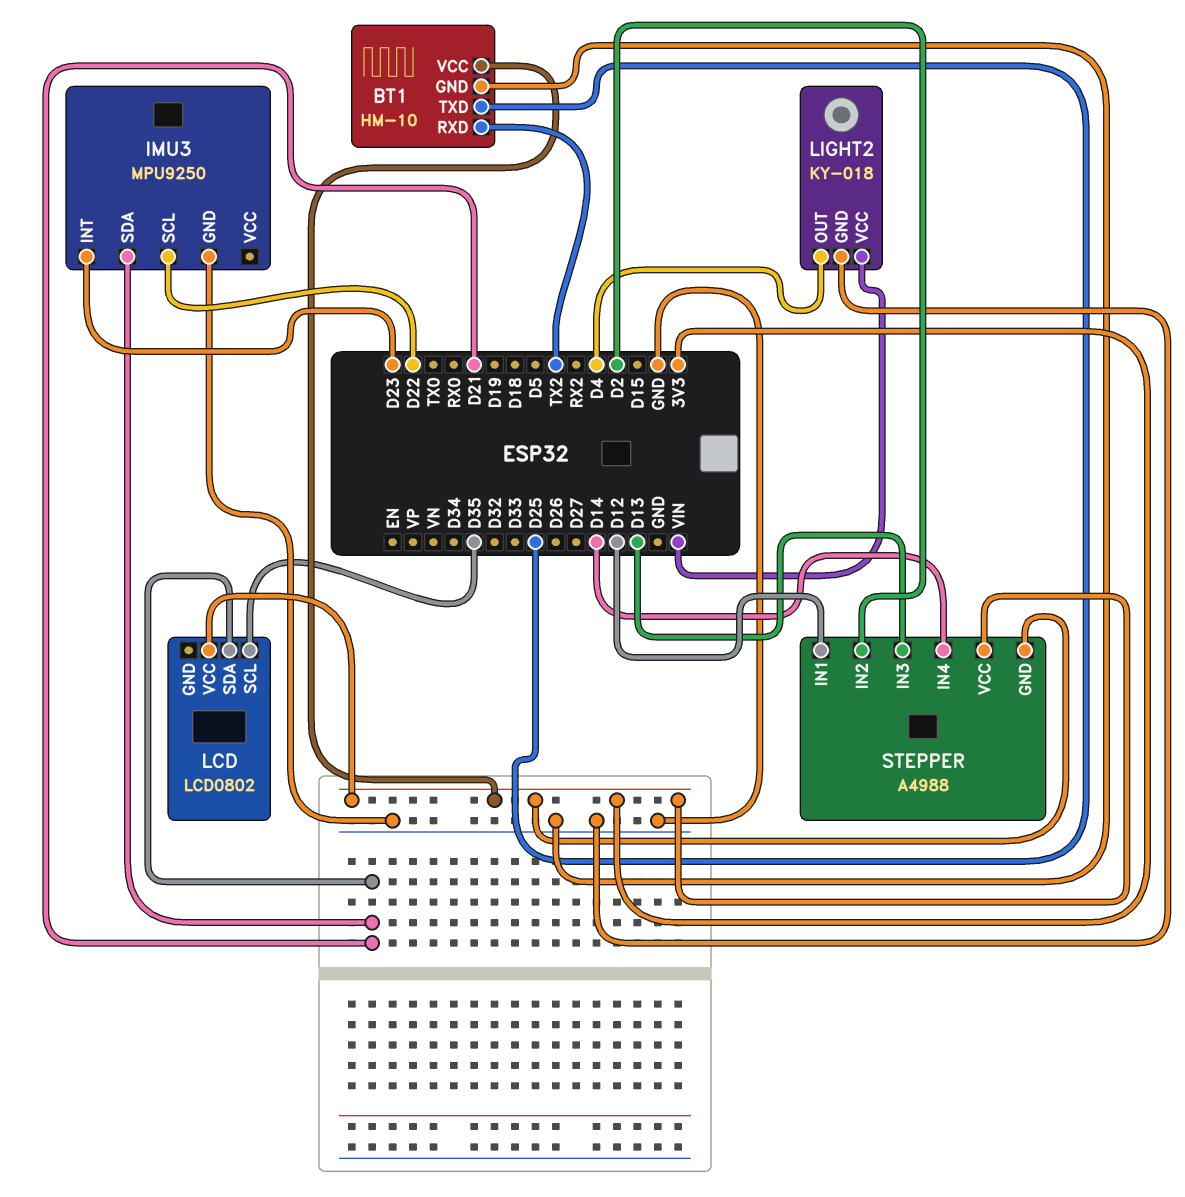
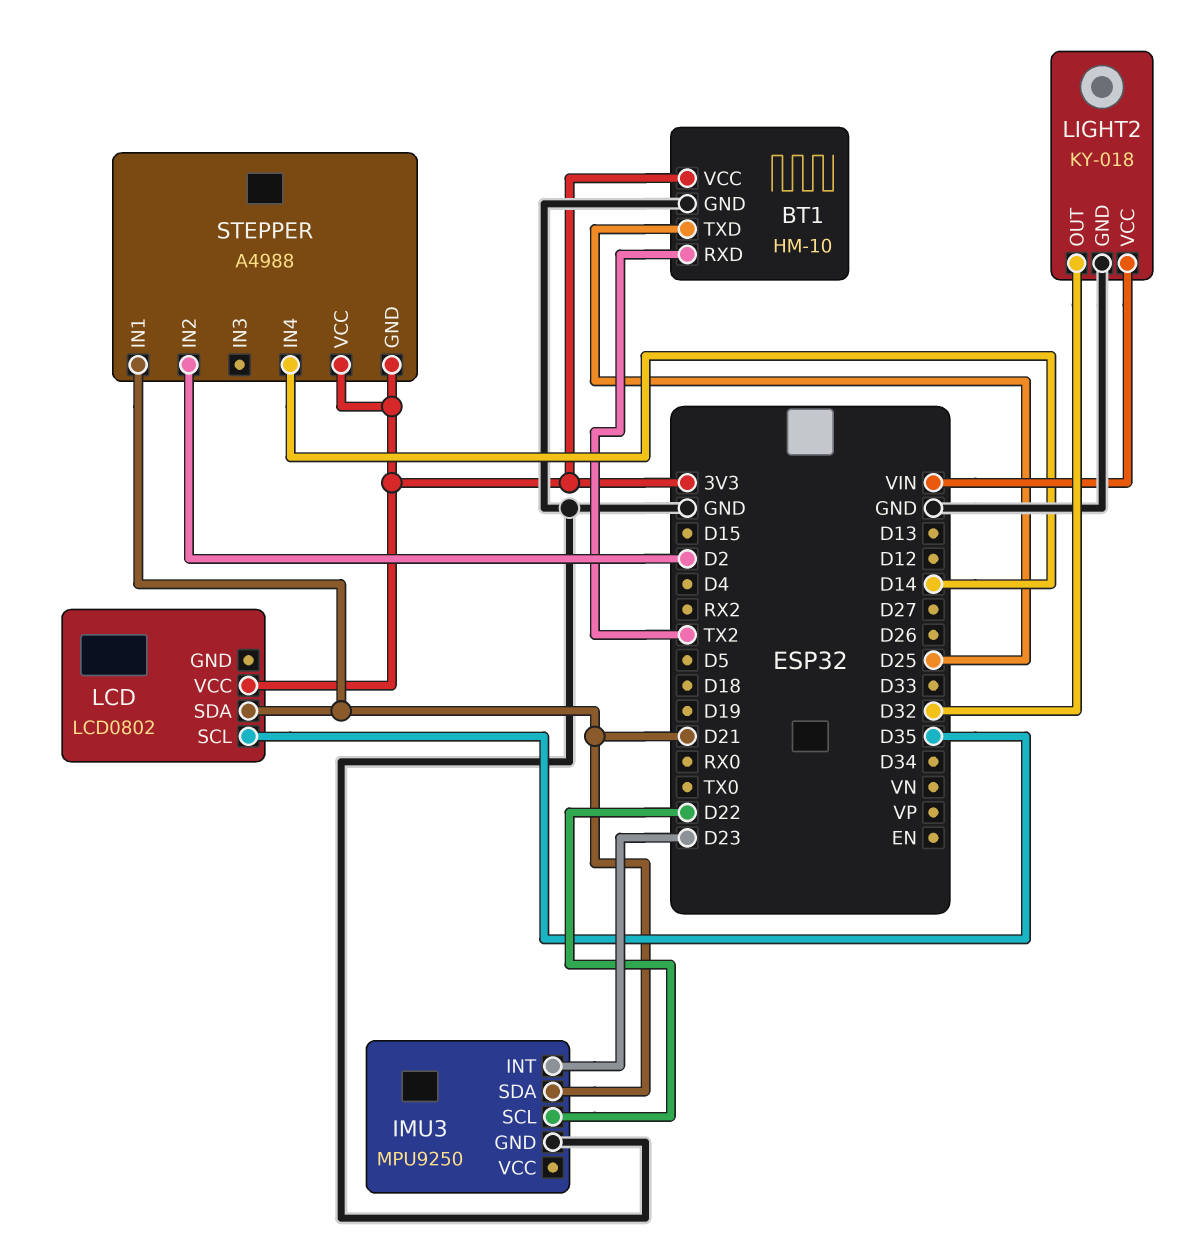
LIGHT2 pin OUT: D4 -> D32
STEPPER pin IN1: D12 -> D21
STEPPER pin IN3: D13 -> none

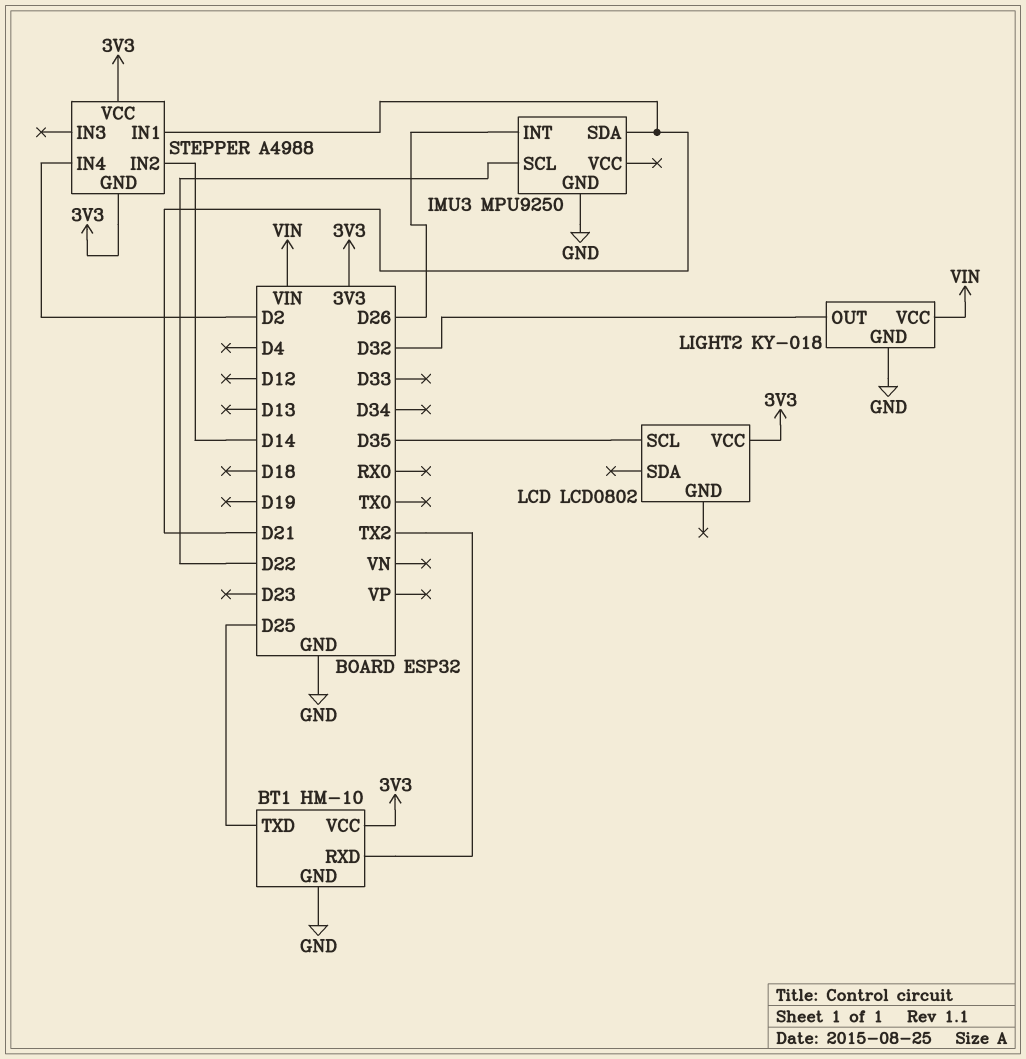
IMU3 pin INT: D23 -> D26
LCD pin SDA: D21 -> none
STEPPER pin IN2: D2 -> D14
STEPPER pin IN4: D14 -> D2

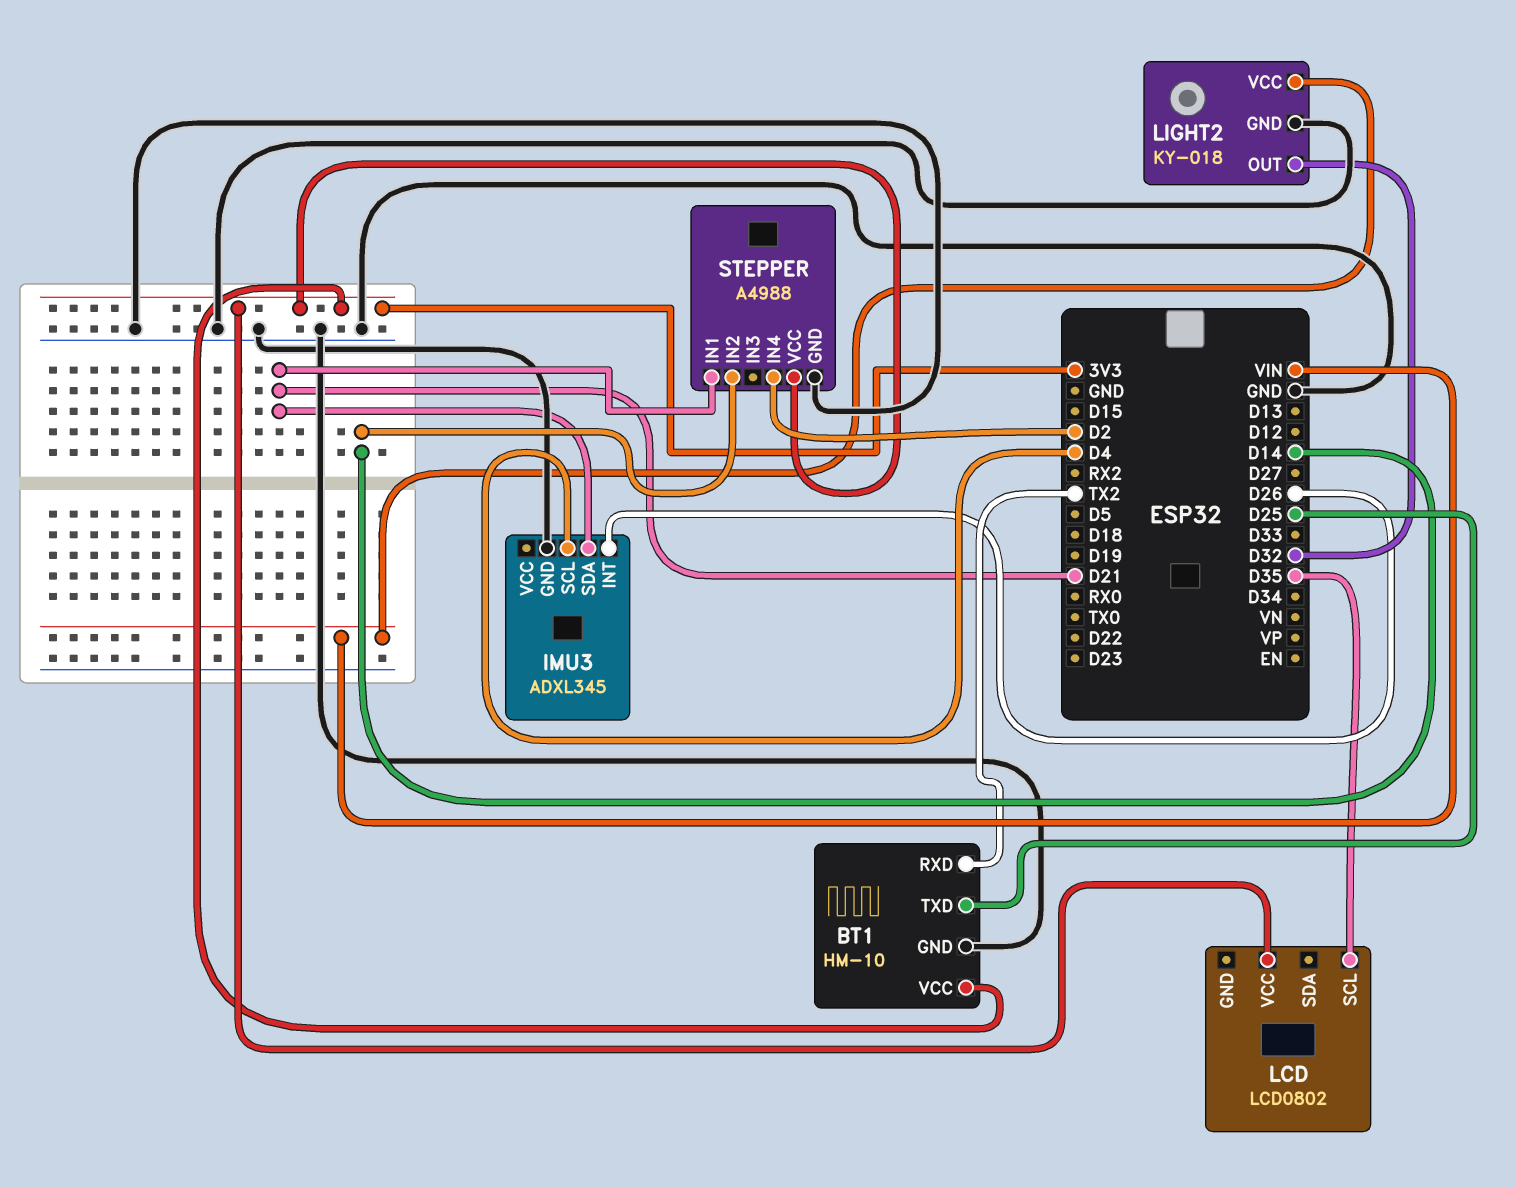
IMU3: MPU9250 -> ADXL345
IMU3 pin SCL: D22 -> D4
STEPPER pin GND: 3V3 -> GND

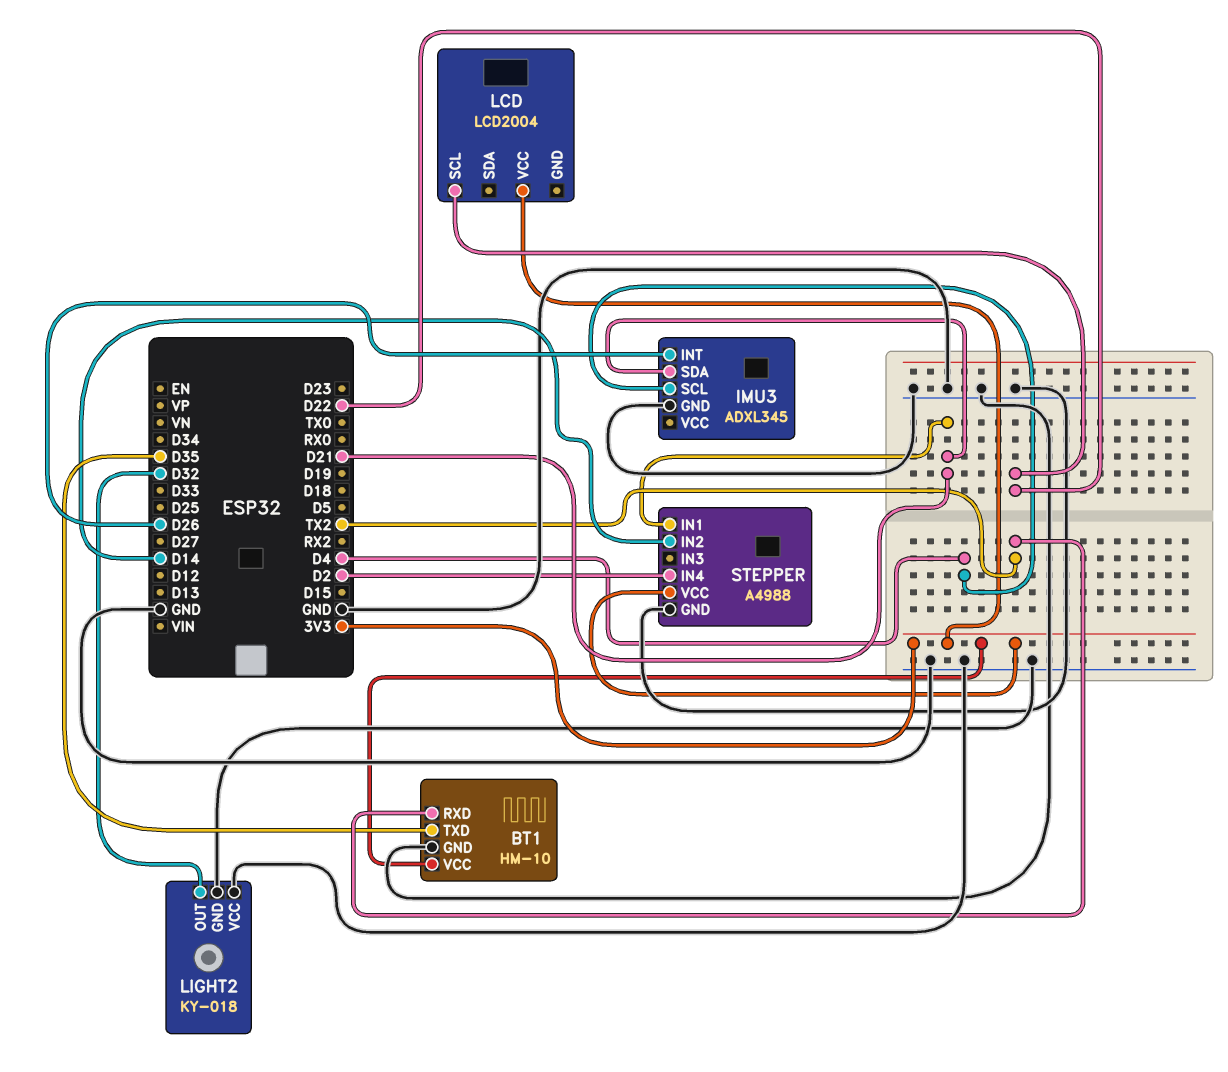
BT1 pin TXD: D25 -> D35
LCD: LCD0802 -> LCD2004
LCD pin SCL: D35 -> D22
LIGHT2 pin VCC: VIN -> GND

